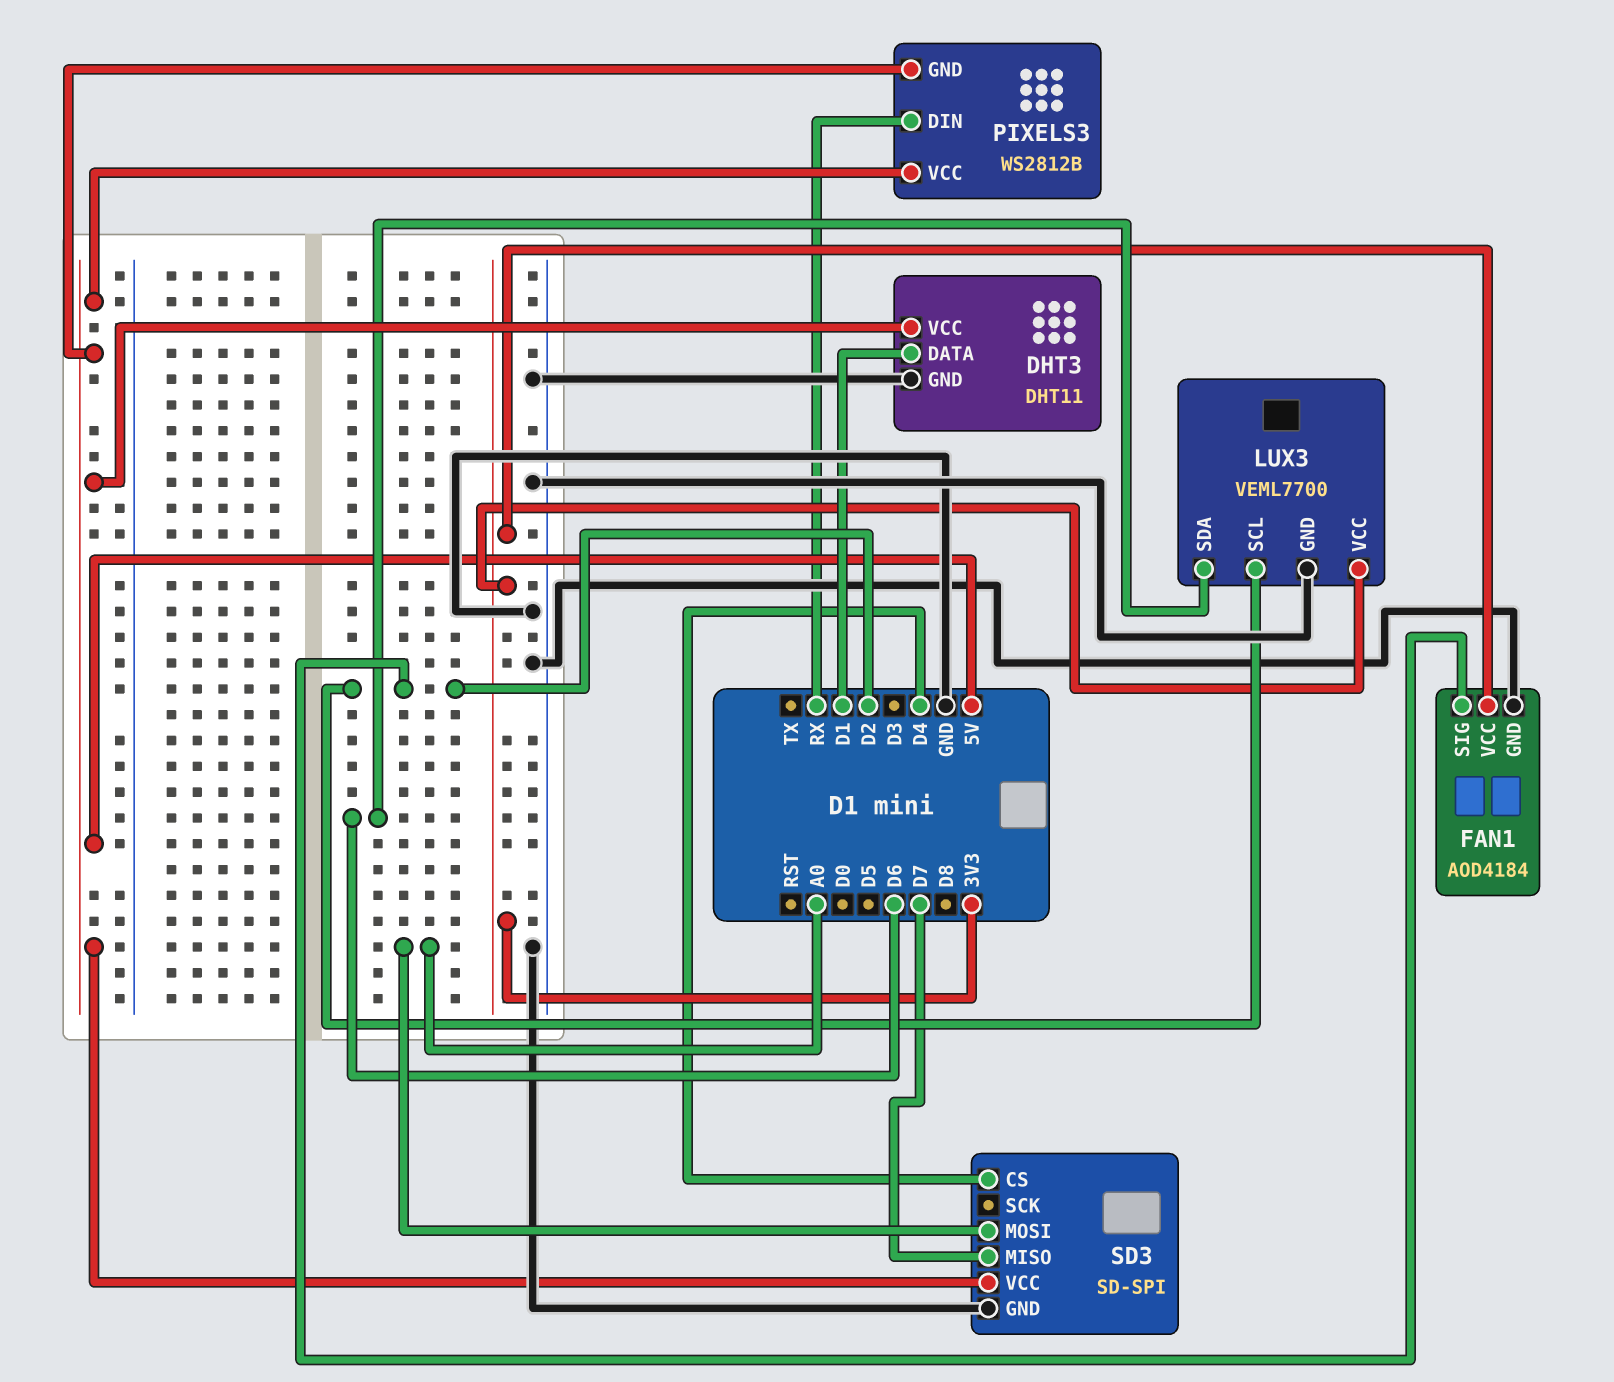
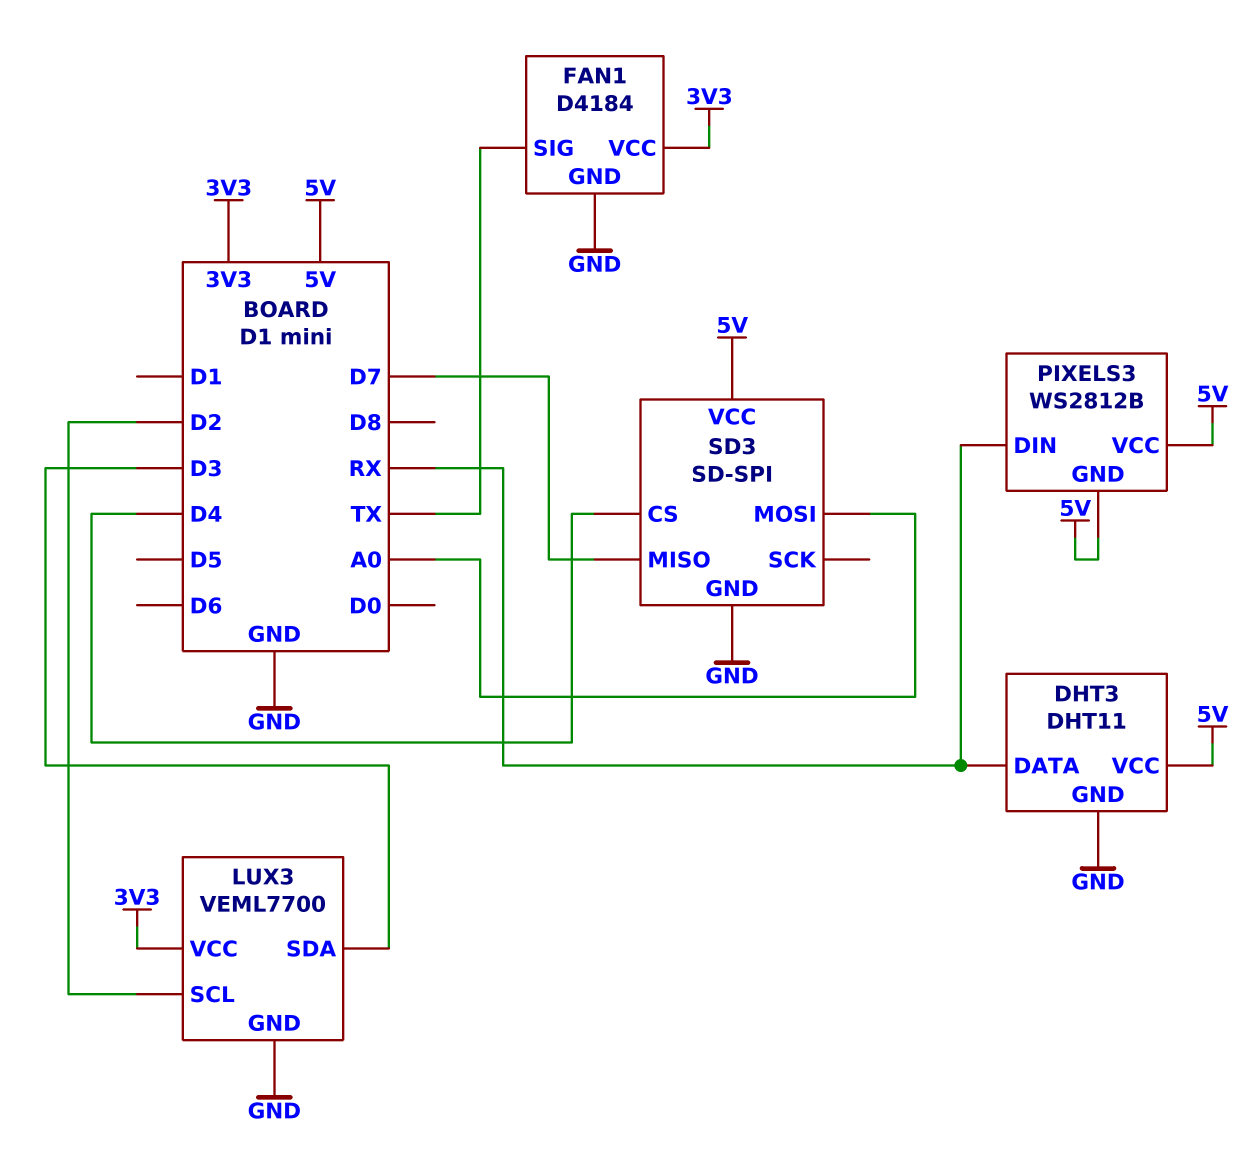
DHT3 pin DATA: D1 -> RX
FAN1: AOD4184 -> D4184
FAN1 pin SIG: D2 -> TX
LUX3 pin SDA: D6 -> D3

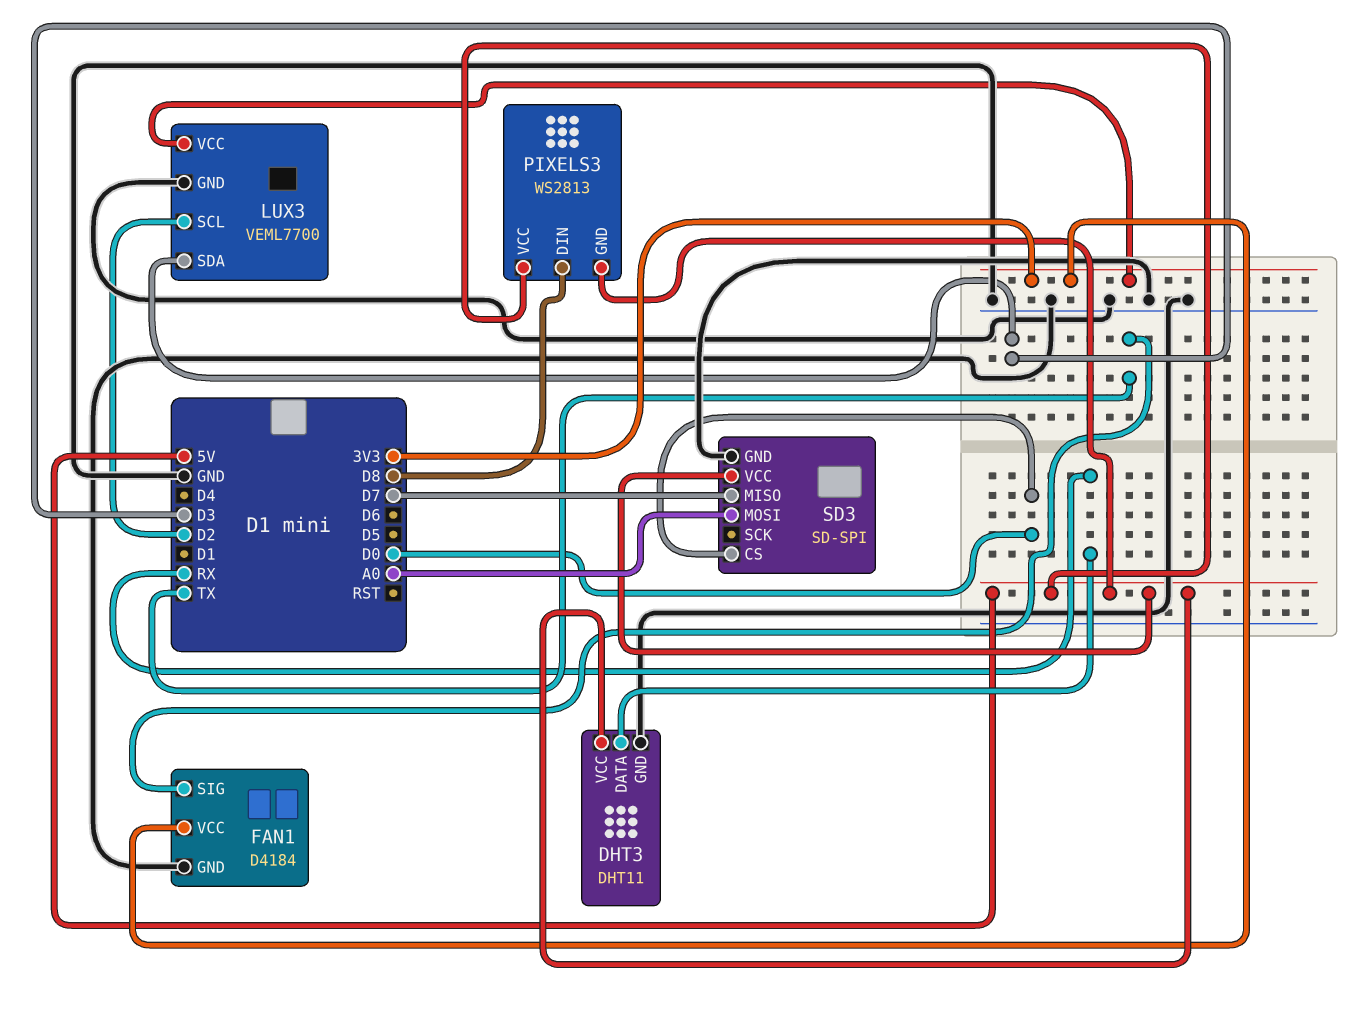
PIXELS3: WS2812B -> WS2813
PIXELS3 pin DIN: RX -> D8
SD3 pin CS: D4 -> D0

